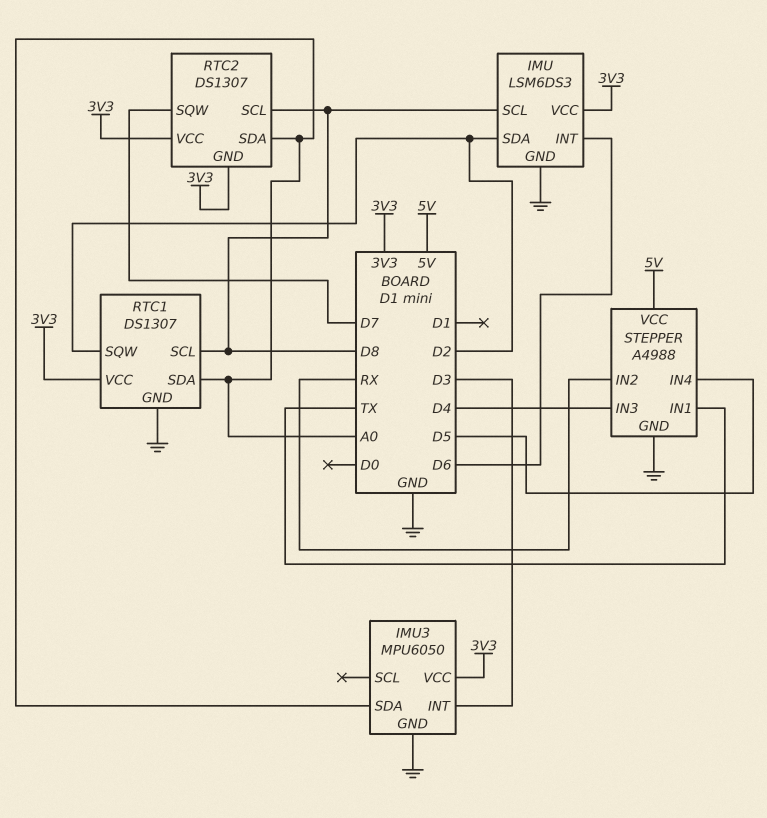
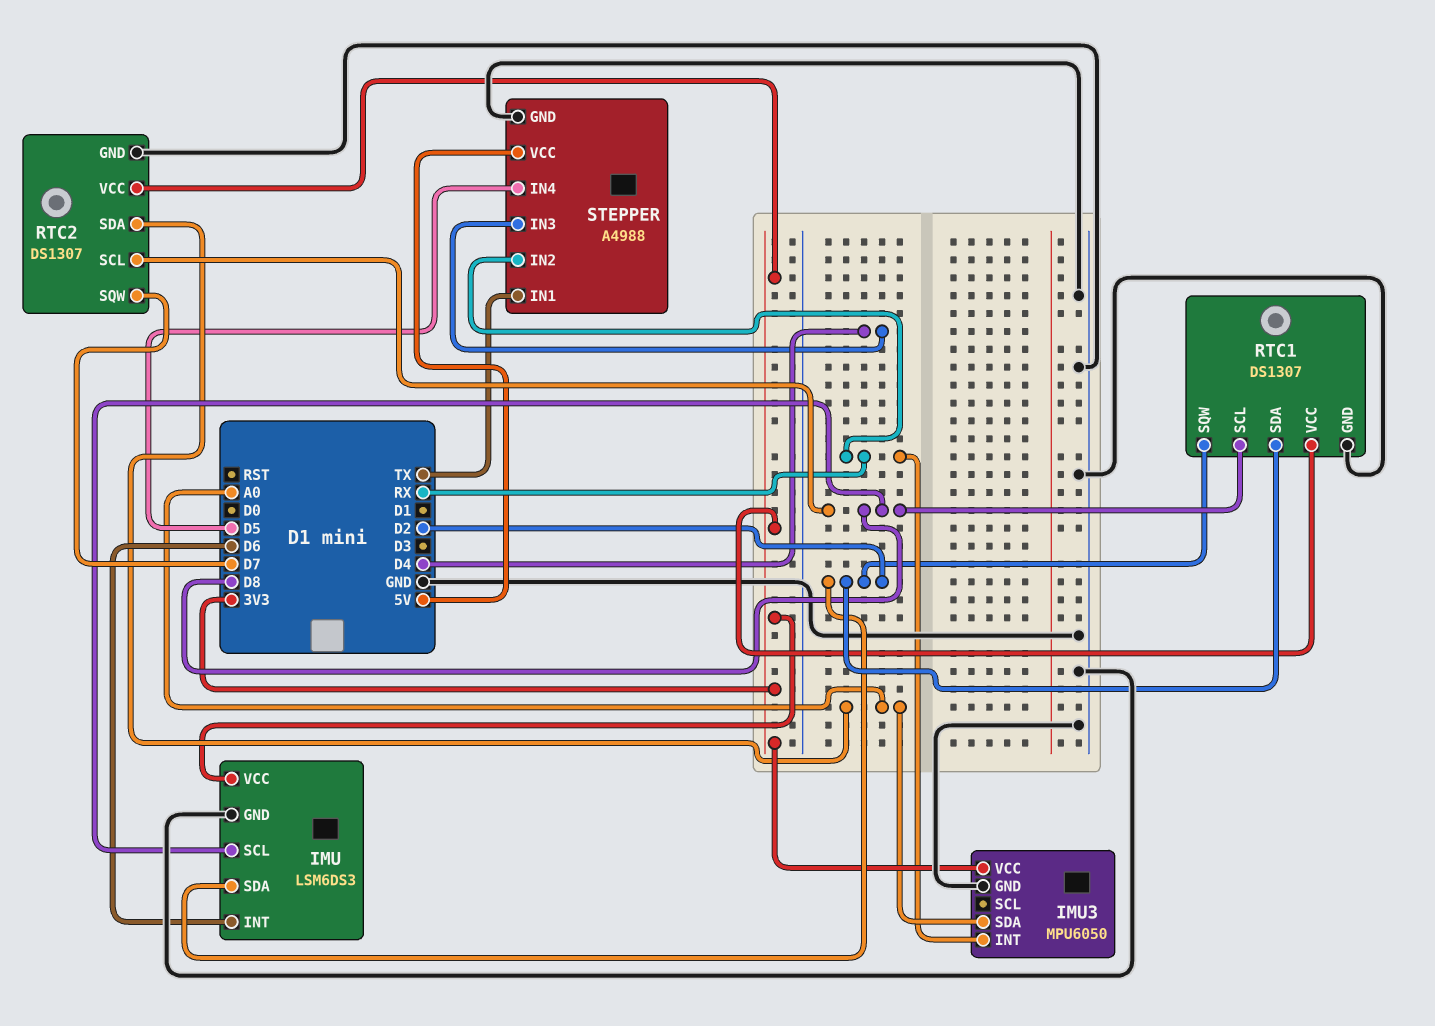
IMU3 pin INT: D3 -> RX
RTC1 pin SDA: A0 -> D2
RTC2 pin GND: 3V3 -> GND

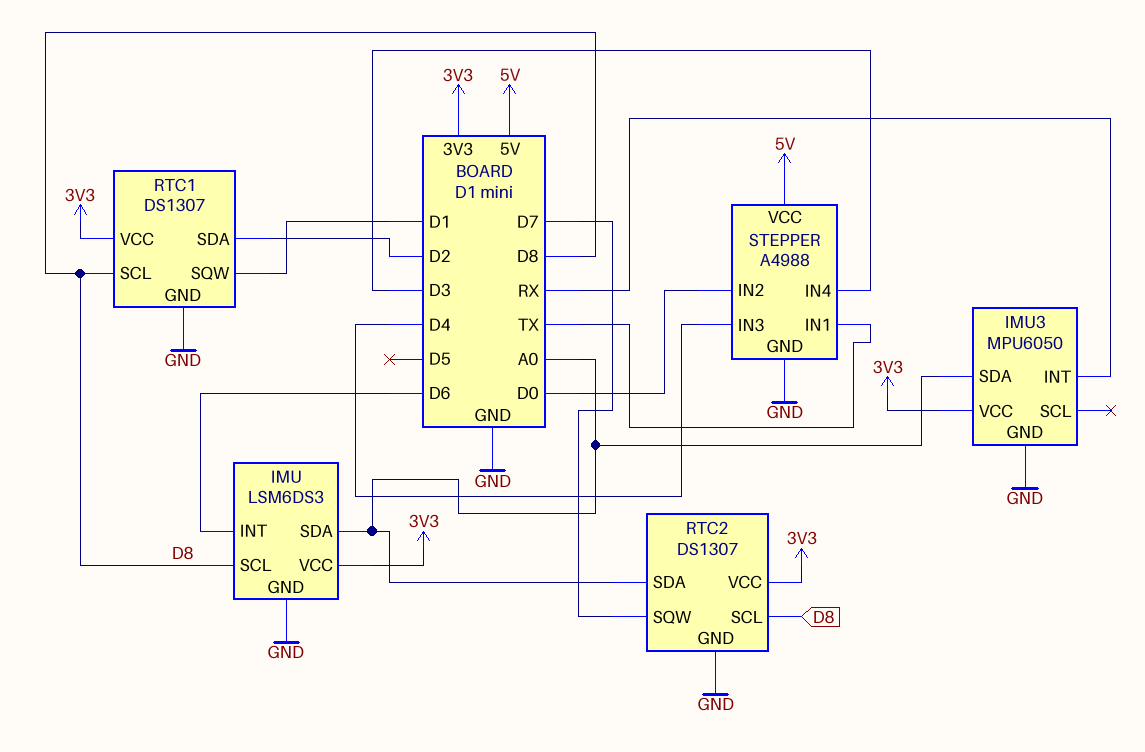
IMU pin SDA: D2 -> A0
RTC1 pin SQW: D2 -> D1
STEPPER pin IN2: RX -> D0
STEPPER pin IN4: D5 -> D3

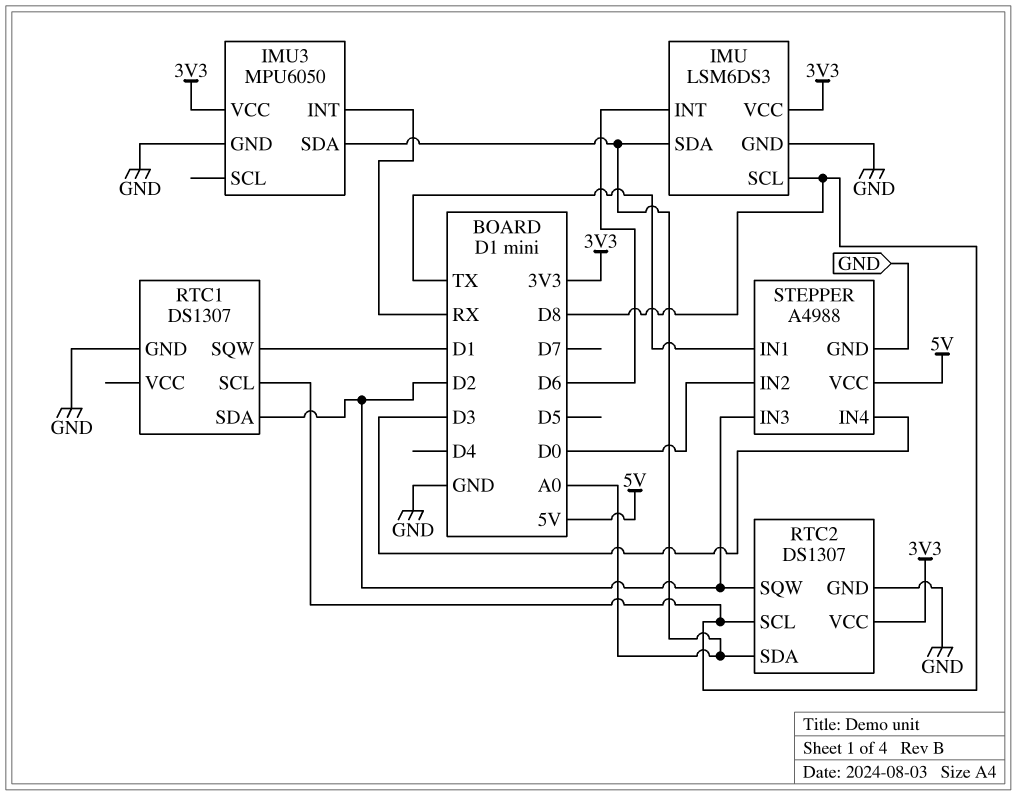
RTC1 pin VCC: 3V3 -> none
RTC2 pin SQW: D7 -> D2
STEPPER pin IN3: D4 -> D2

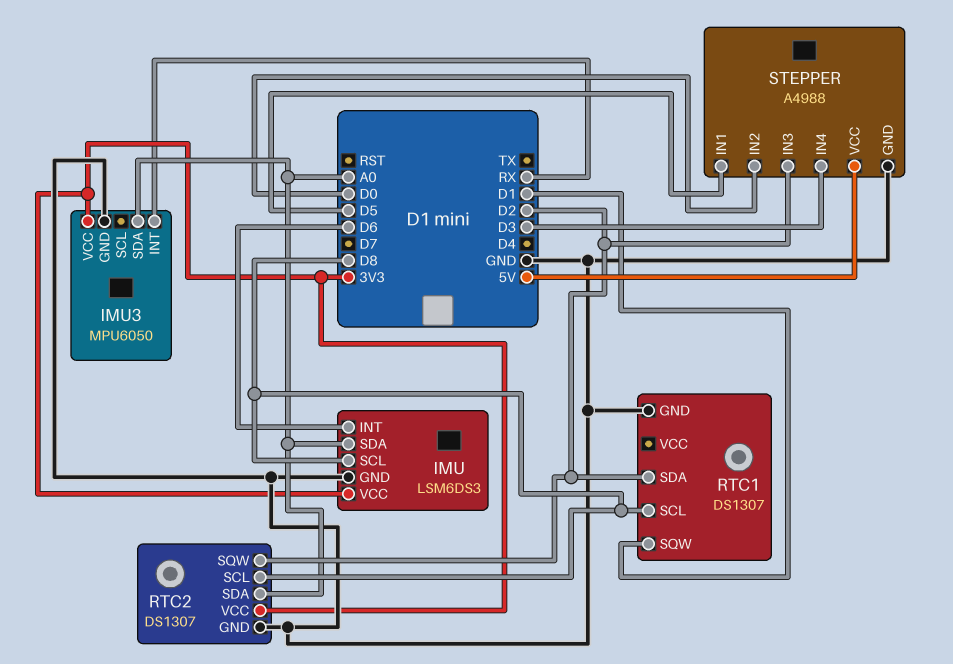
STEPPER pin IN1: TX -> D5

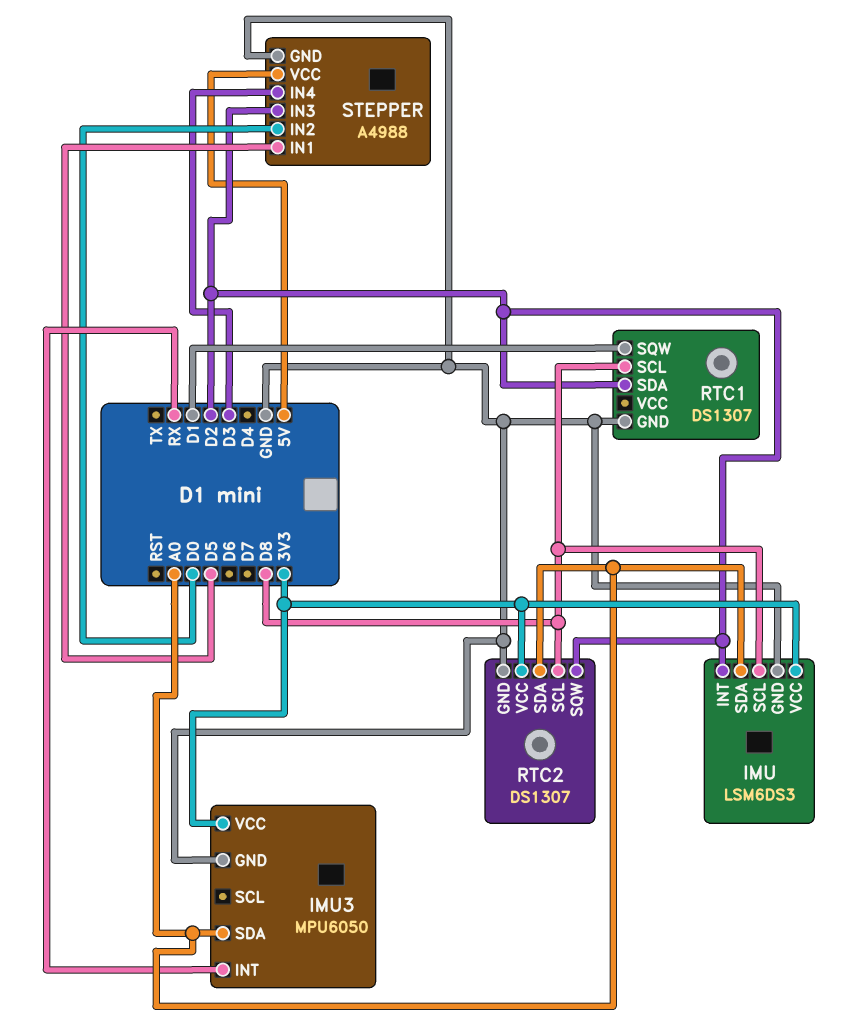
IMU pin INT: D6 -> D2

